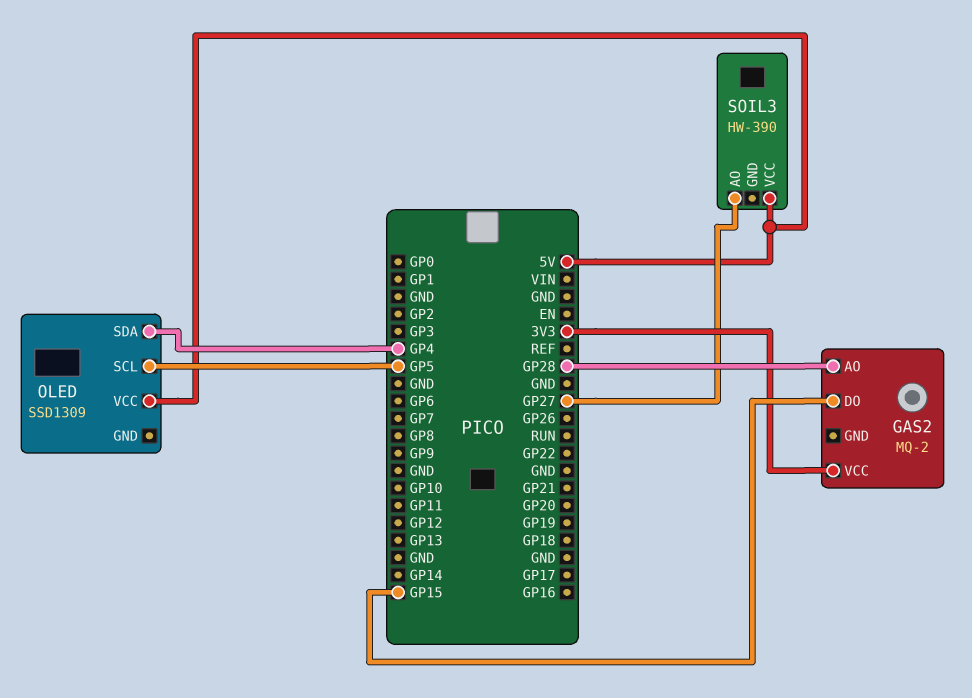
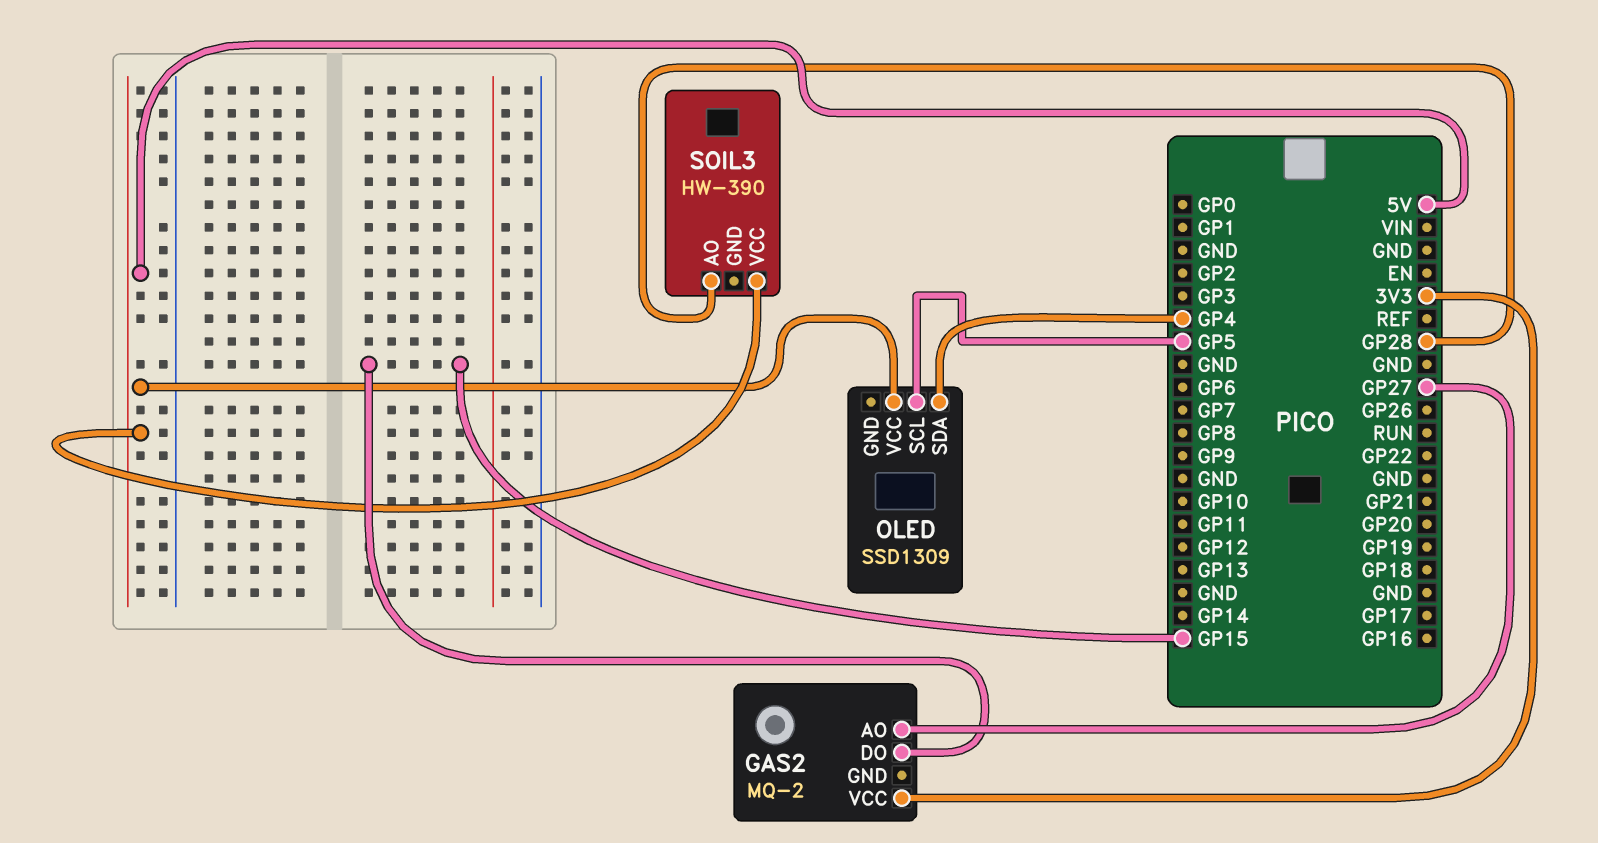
GAS2 pin AO: GP28 -> GP27
SOIL3 pin AO: GP27 -> GP28

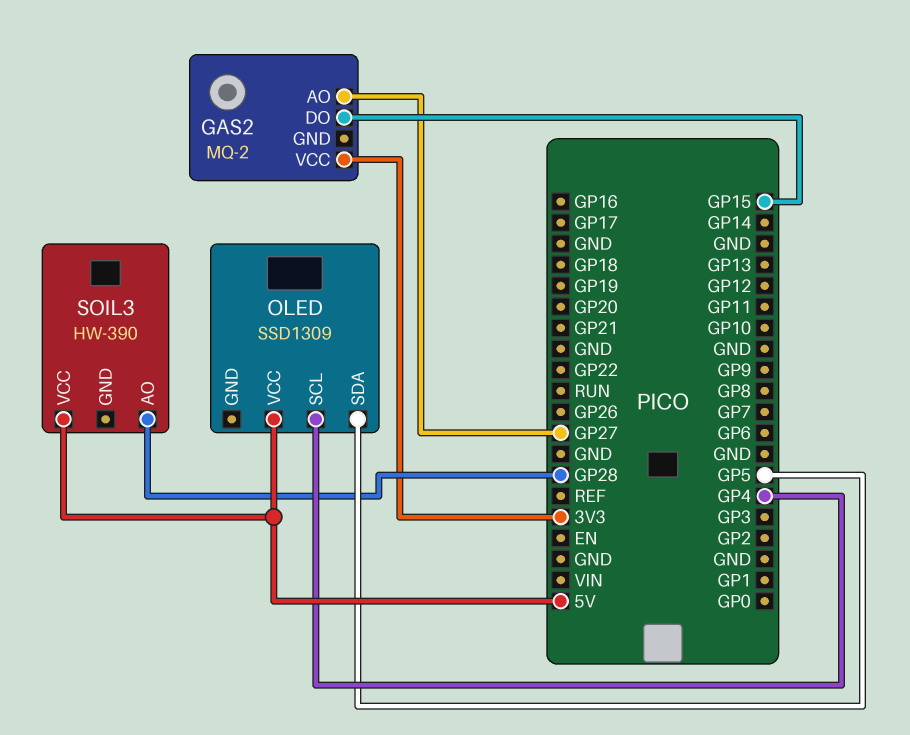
OLED pin SCL: GP5 -> GP4
OLED pin SDA: GP4 -> GP5

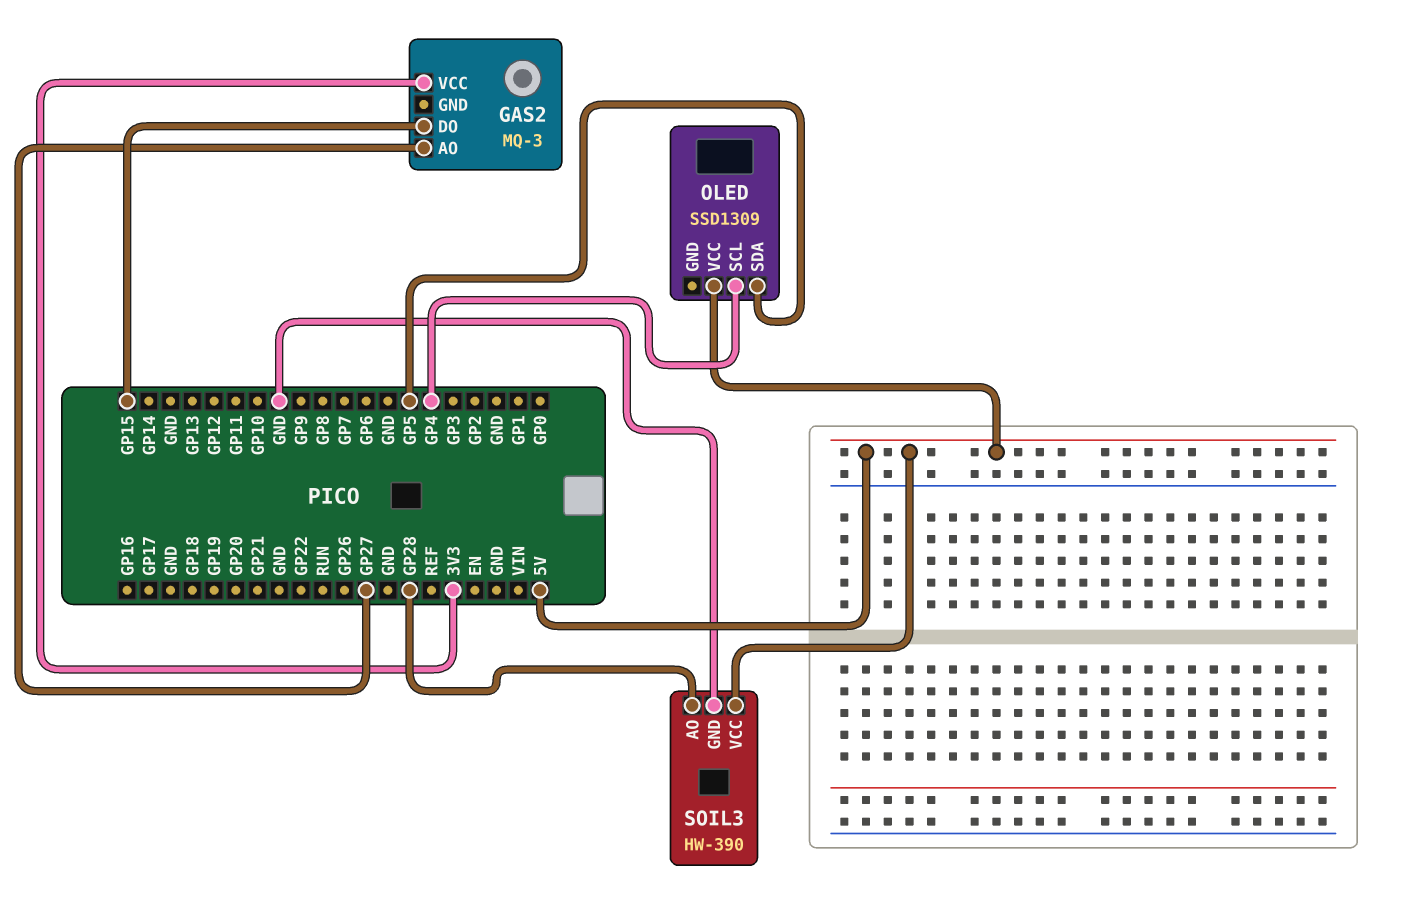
GAS2: MQ-2 -> MQ-3
SOIL3 pin GND: none -> GND

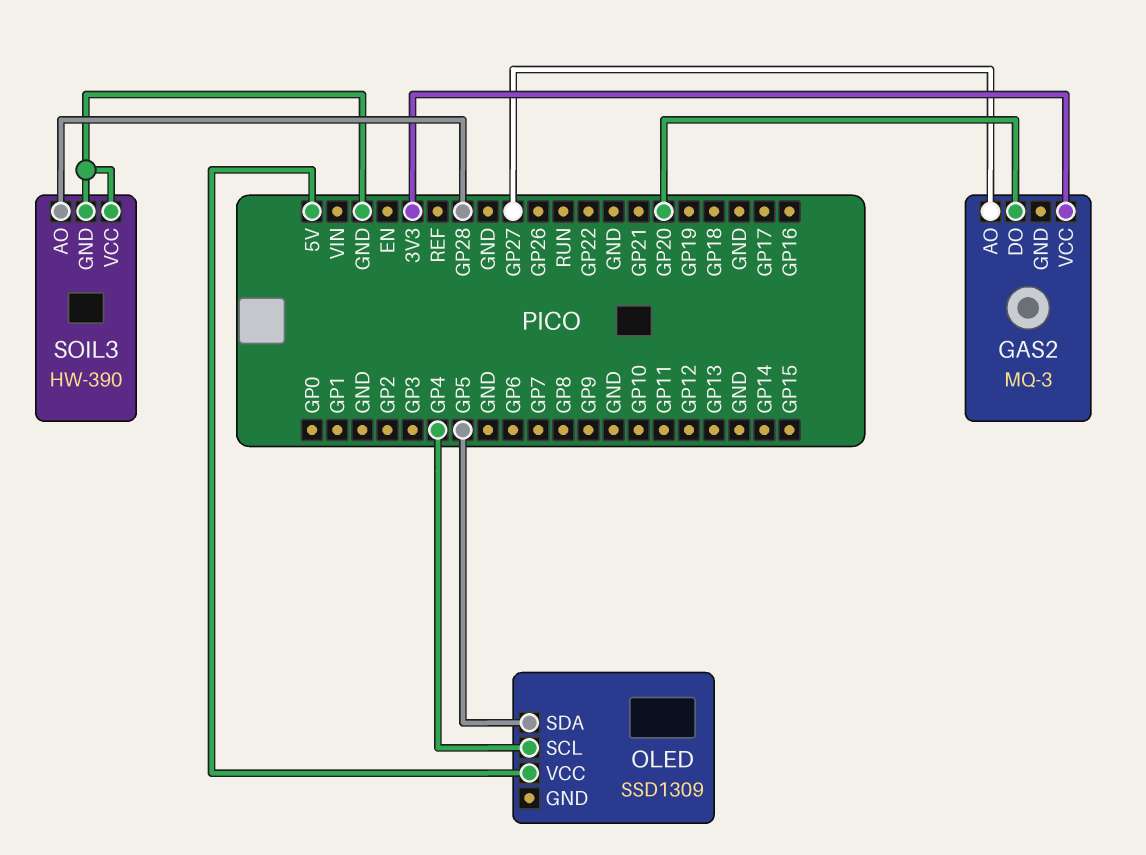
GAS2 pin DO: GP15 -> GP20
SOIL3 pin VCC: 5V -> GND

